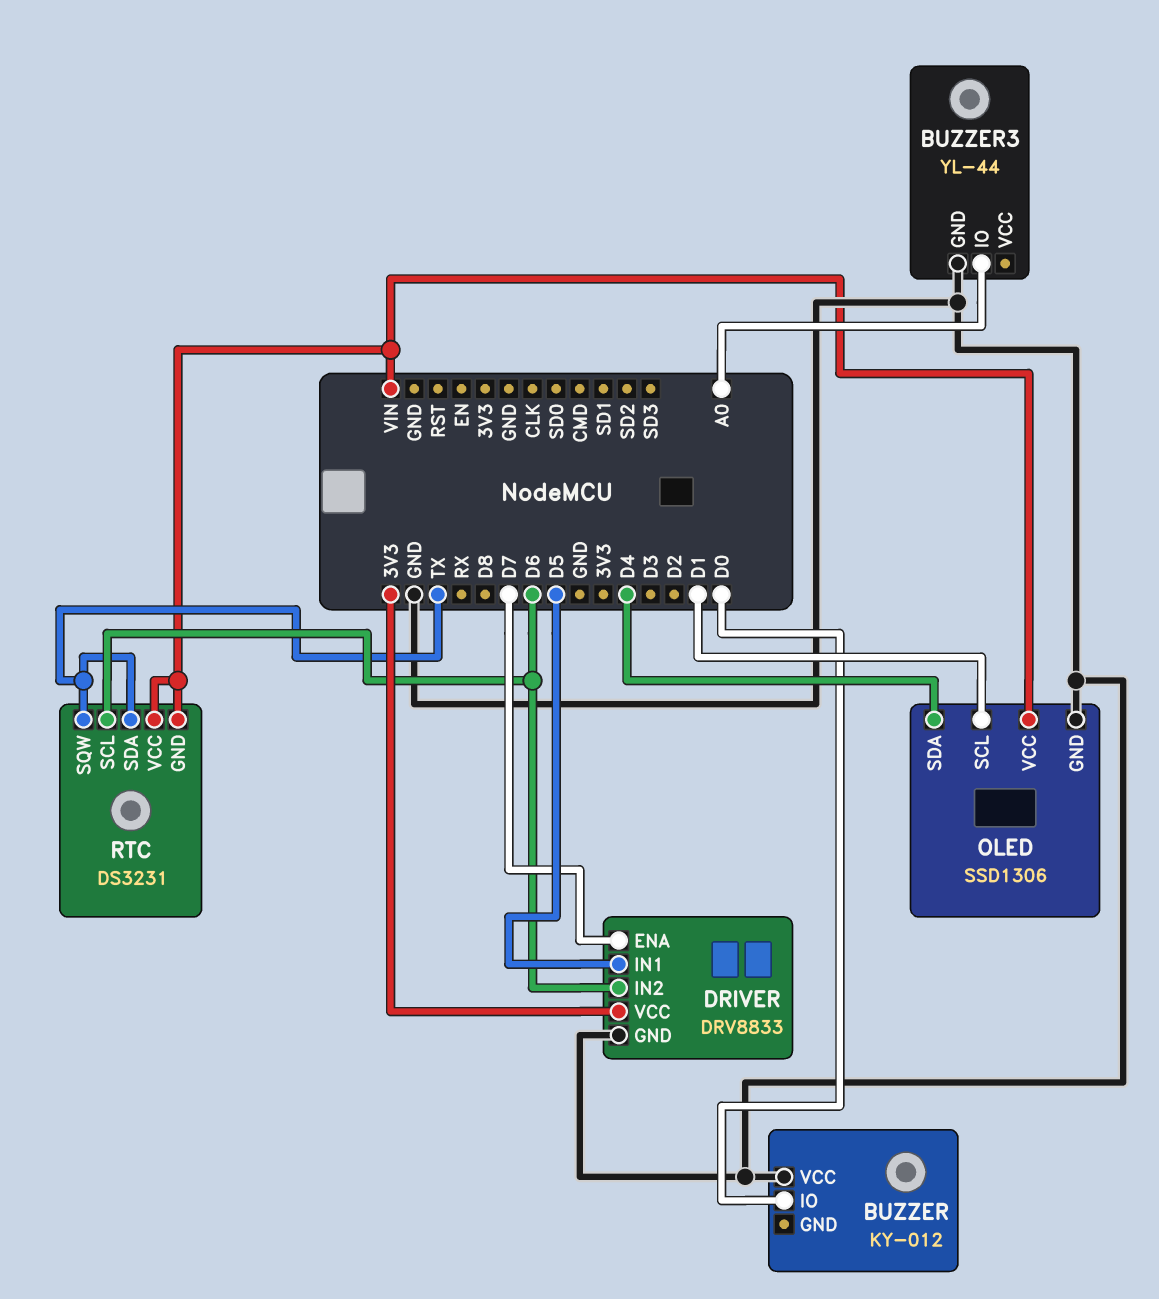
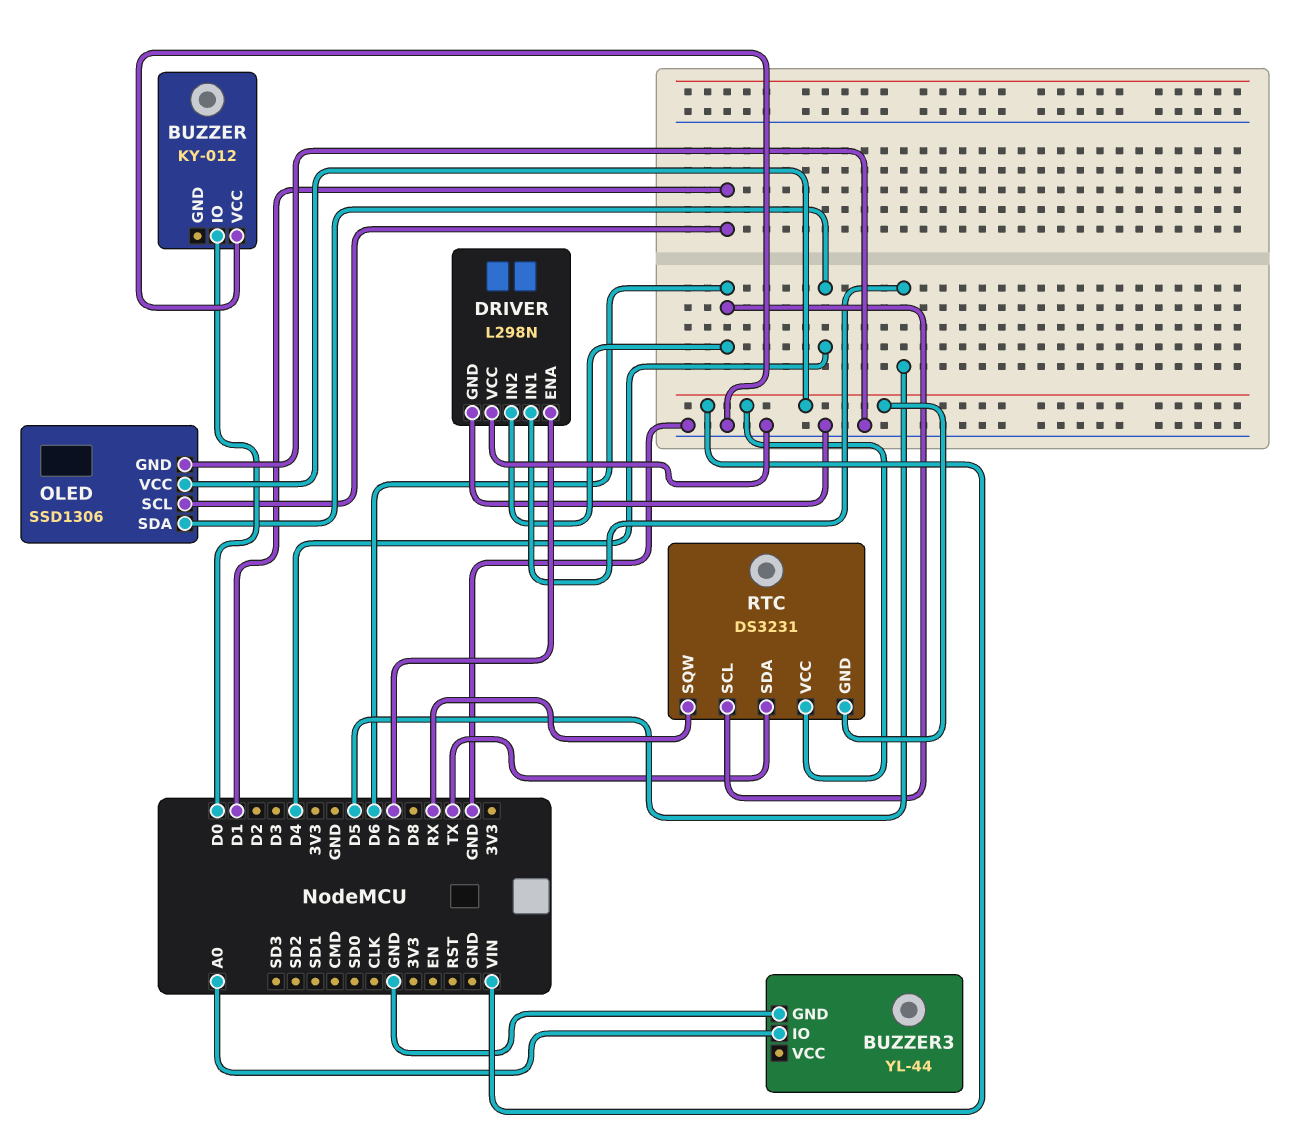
DRIVER: DRV8833 -> L298N
DRIVER pin VCC: 3V3 -> GND
RTC pin SQW: TX -> RX

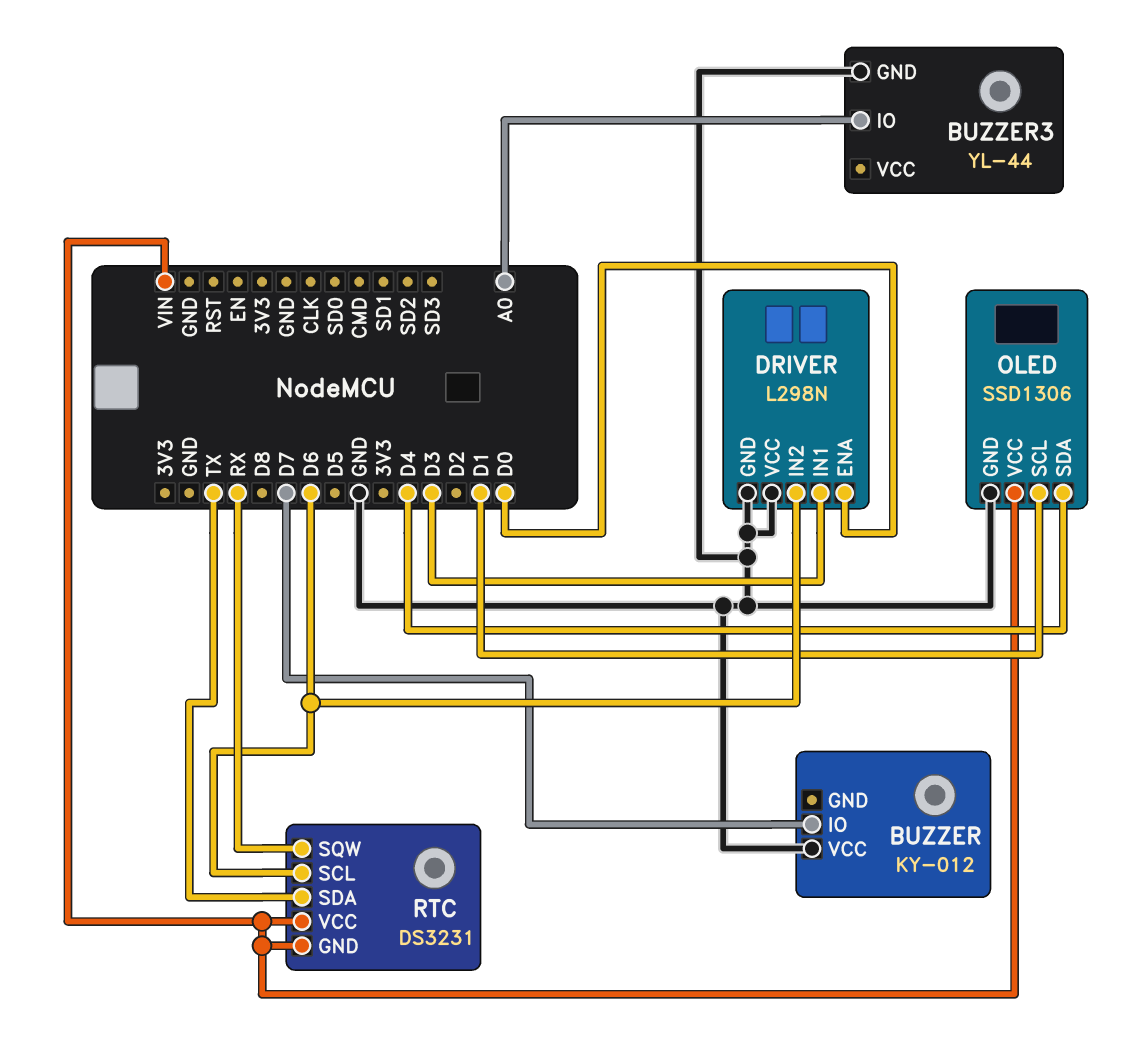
BUZZER pin IO: D0 -> D7
DRIVER pin ENA: D7 -> D0
DRIVER pin IN1: D5 -> D3

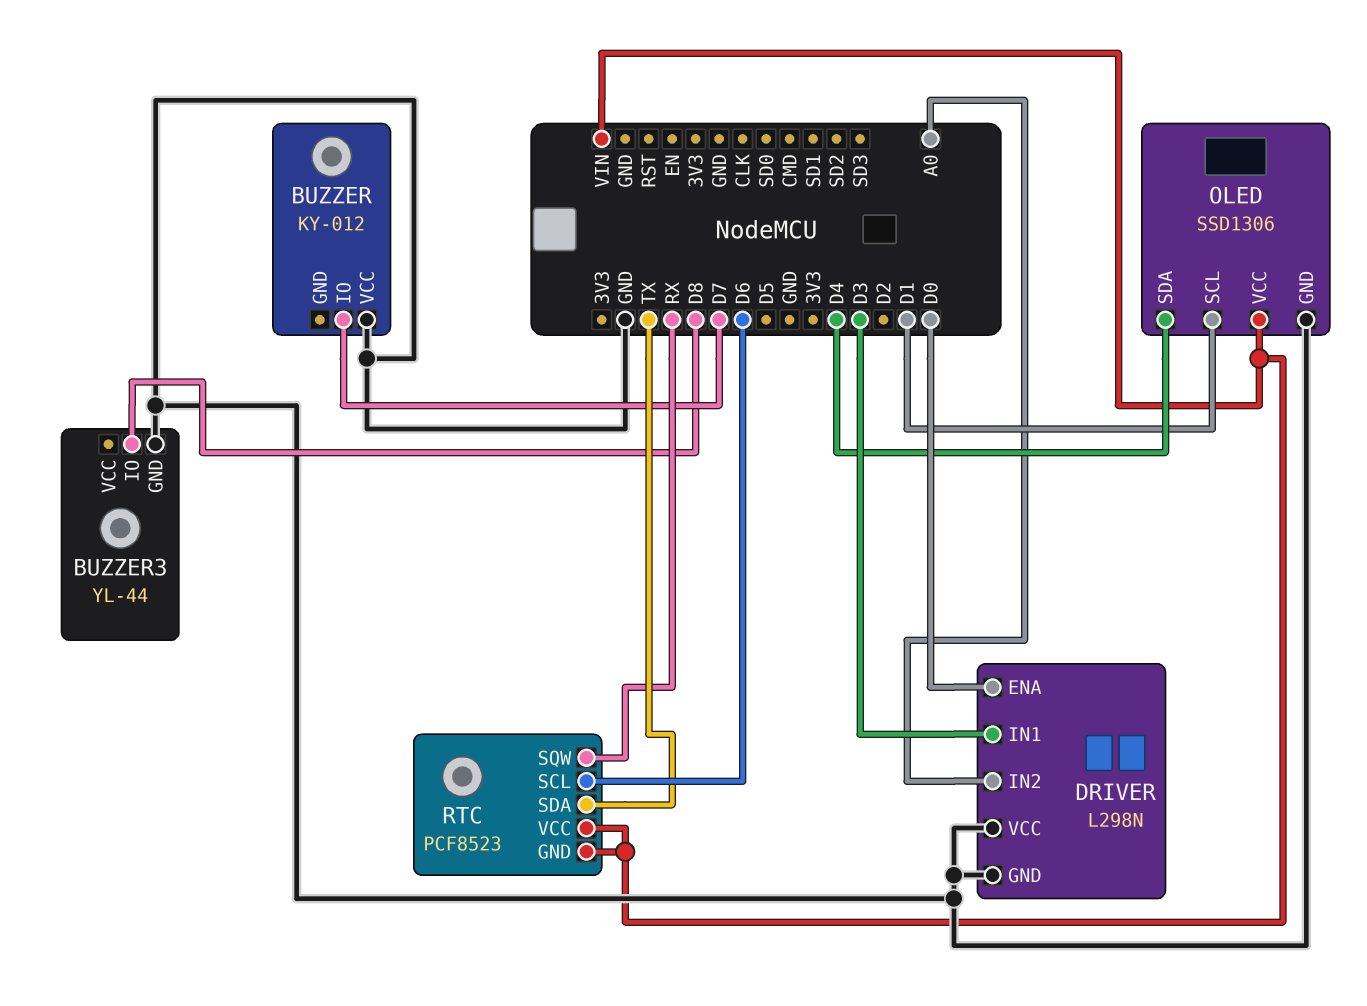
BUZZER3 pin IO: A0 -> D8
DRIVER pin IN2: D6 -> A0
RTC: DS3231 -> PCF8523

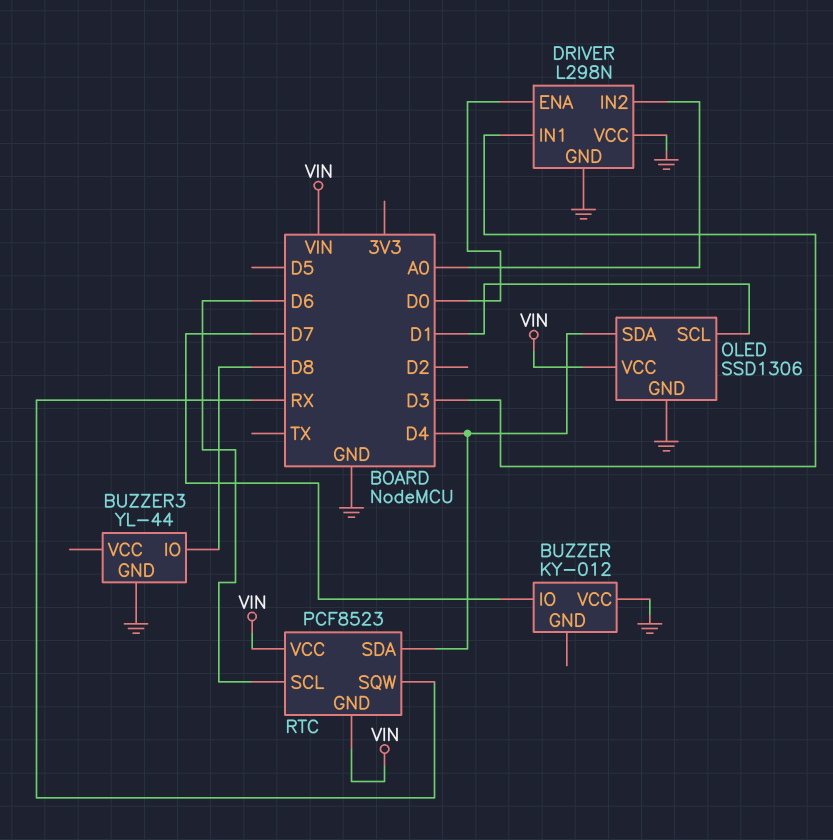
RTC pin SDA: TX -> D4

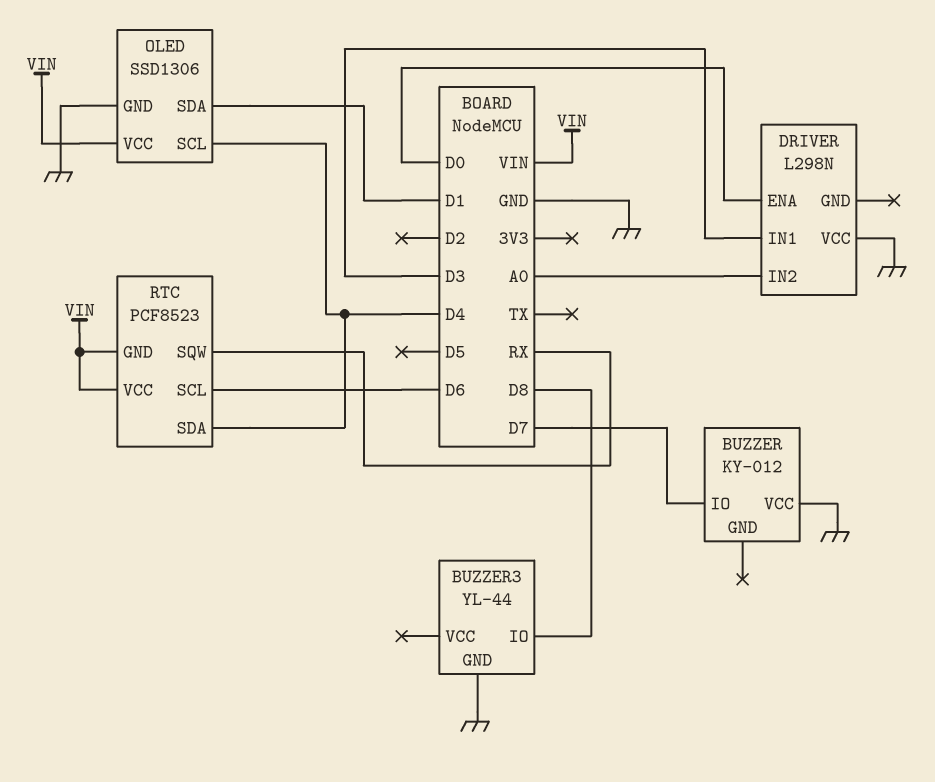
DRIVER pin GND: GND -> none
OLED pin SCL: D1 -> D4
OLED pin SDA: D4 -> D1

